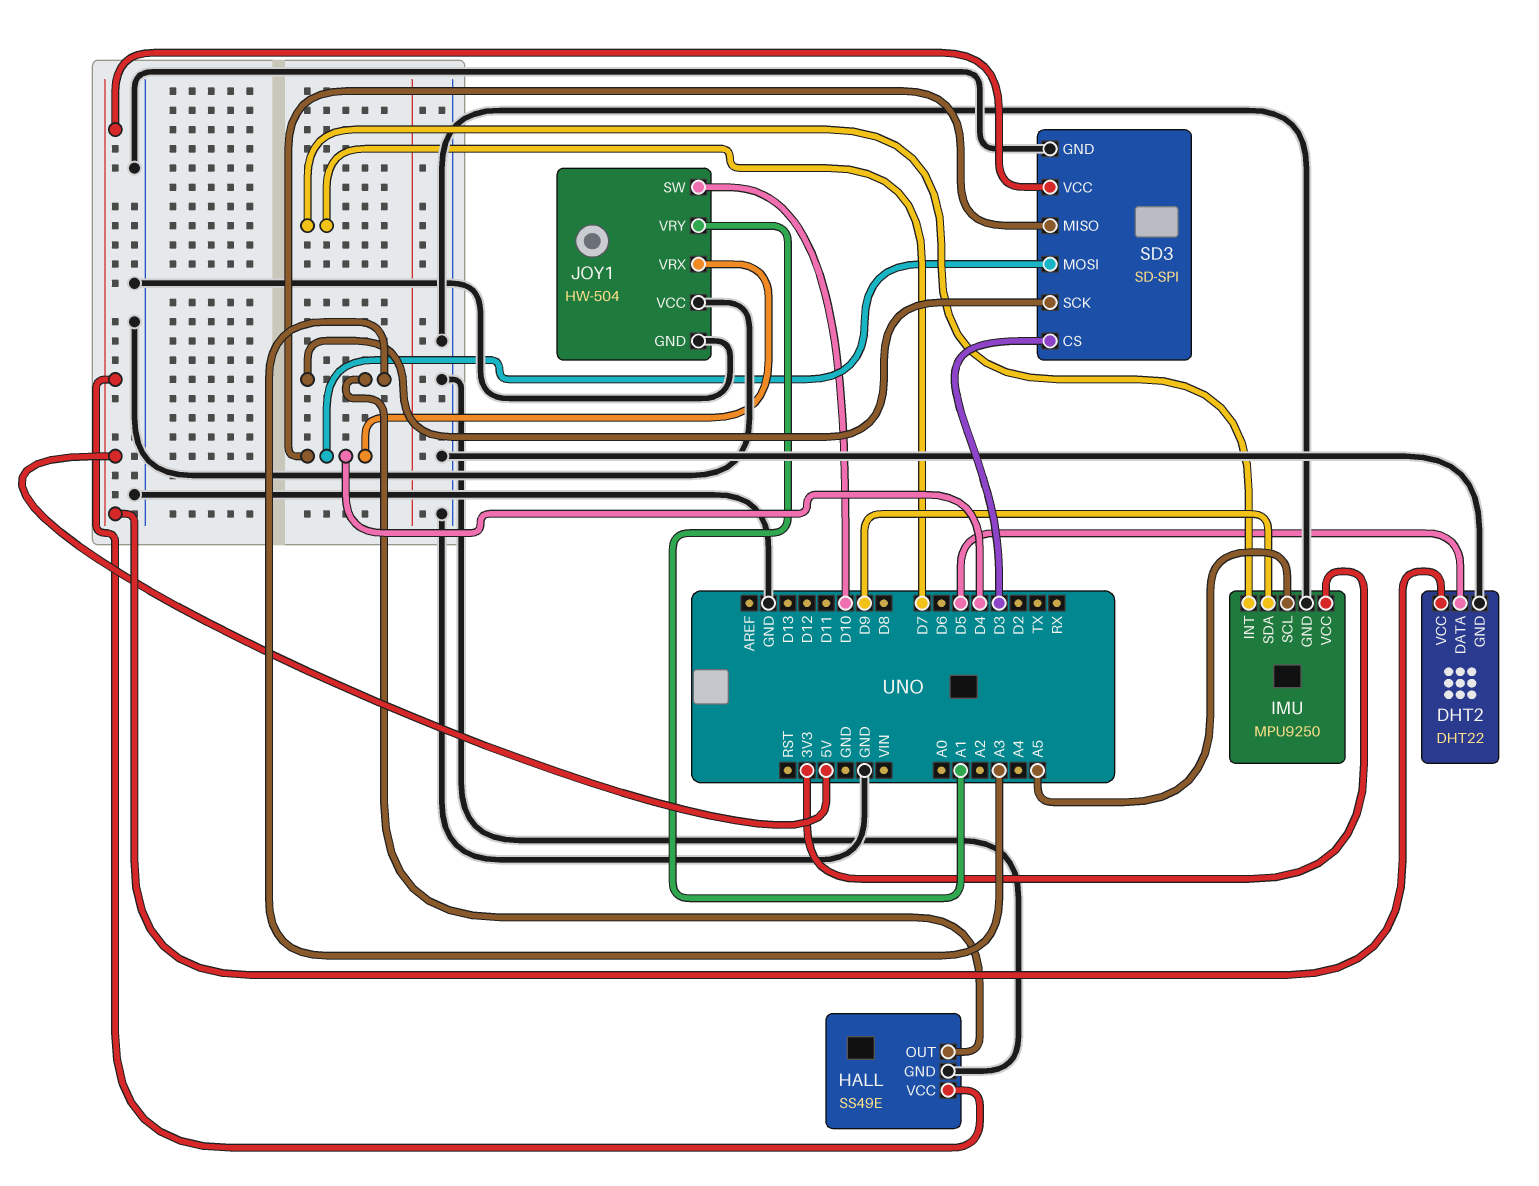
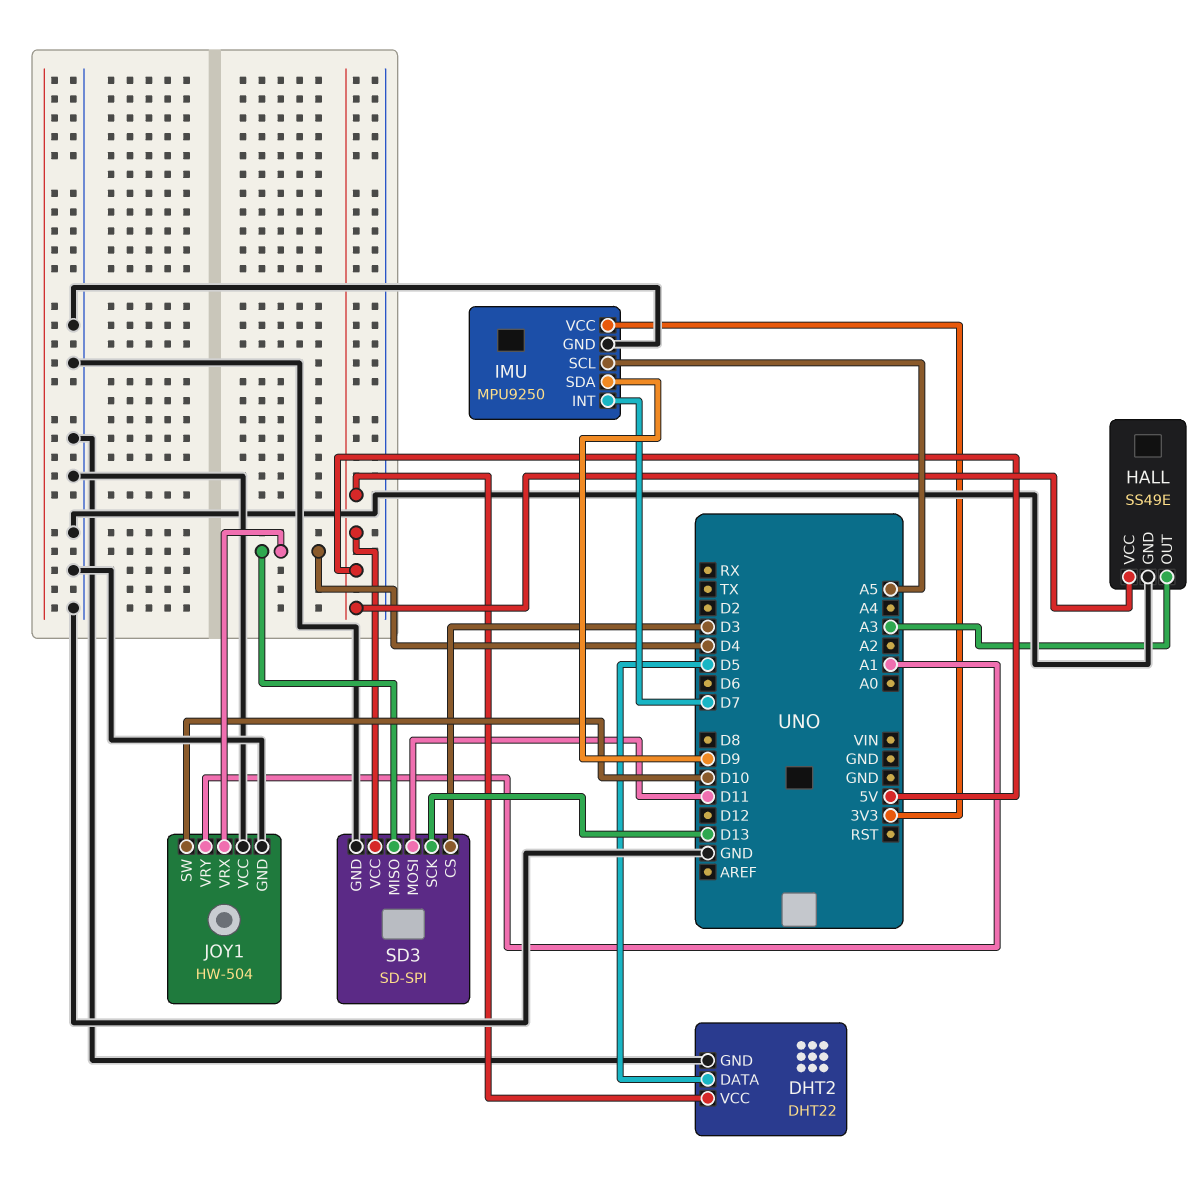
SD3 pin MOSI: D4 -> D11
SD3 pin SCK: A3 -> D13

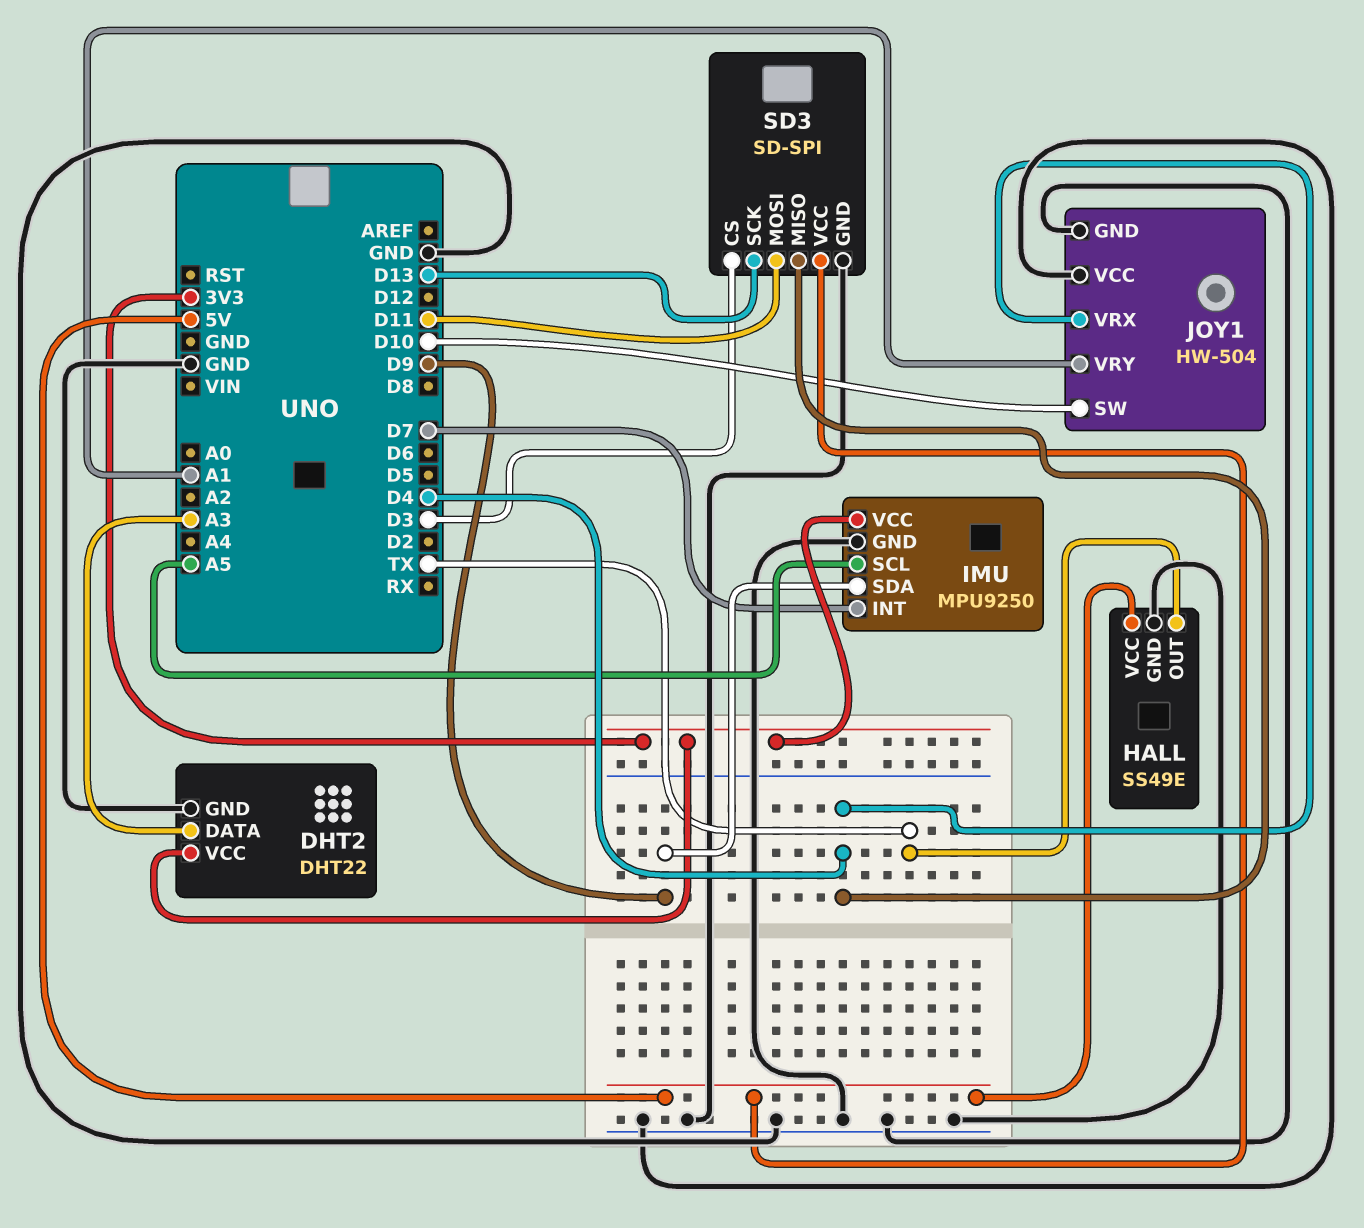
DHT2 pin DATA: D5 -> A3
DHT2 pin VCC: 5V -> 3V3
HALL pin OUT: A3 -> TX

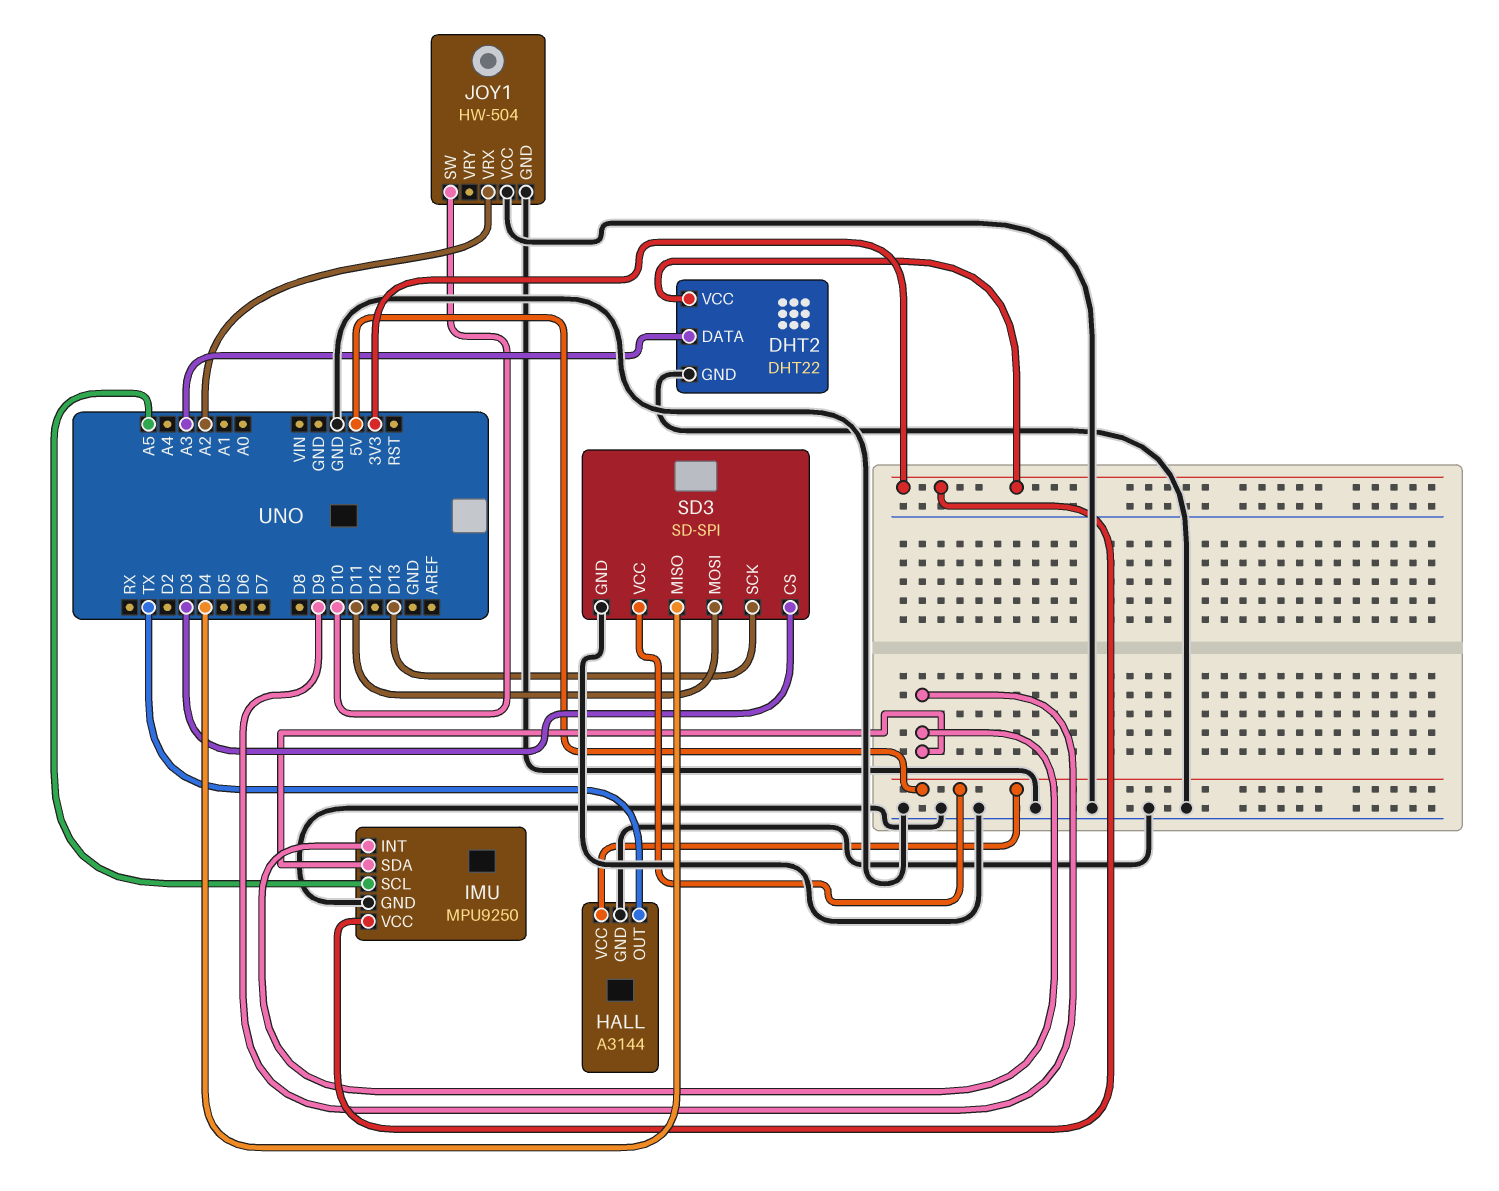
HALL: SS49E -> A3144
IMU pin INT: D7 -> D9
JOY1 pin VRX: D4 -> A2
JOY1 pin VRY: A1 -> none

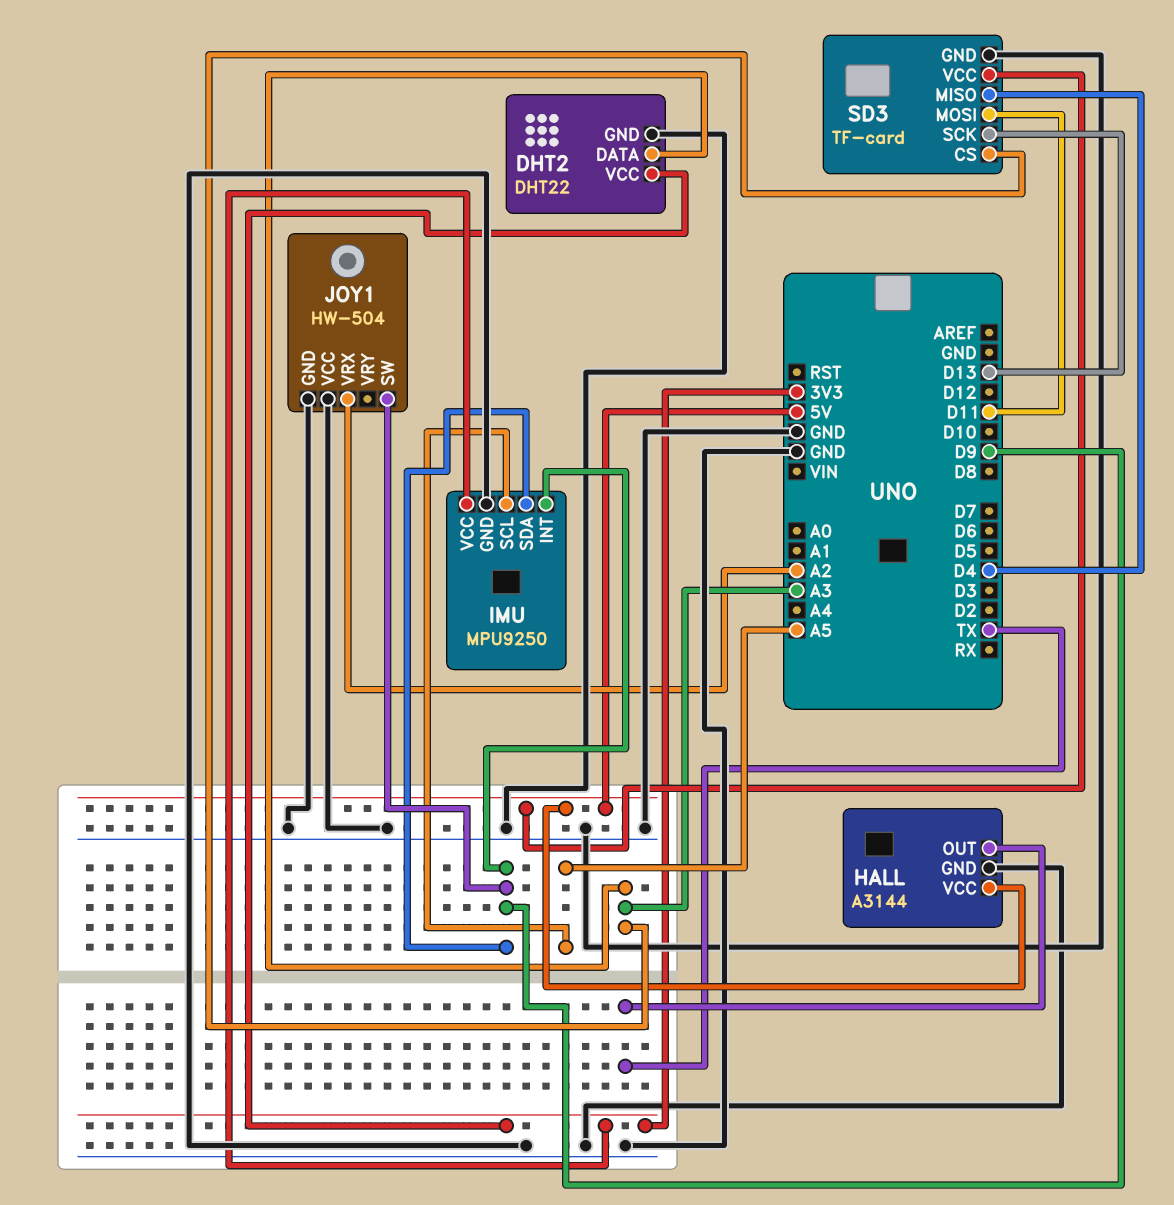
JOY1 pin SW: D10 -> D9
SD3: SD-SPI -> TF-card
SD3 pin CS: D3 -> A3

